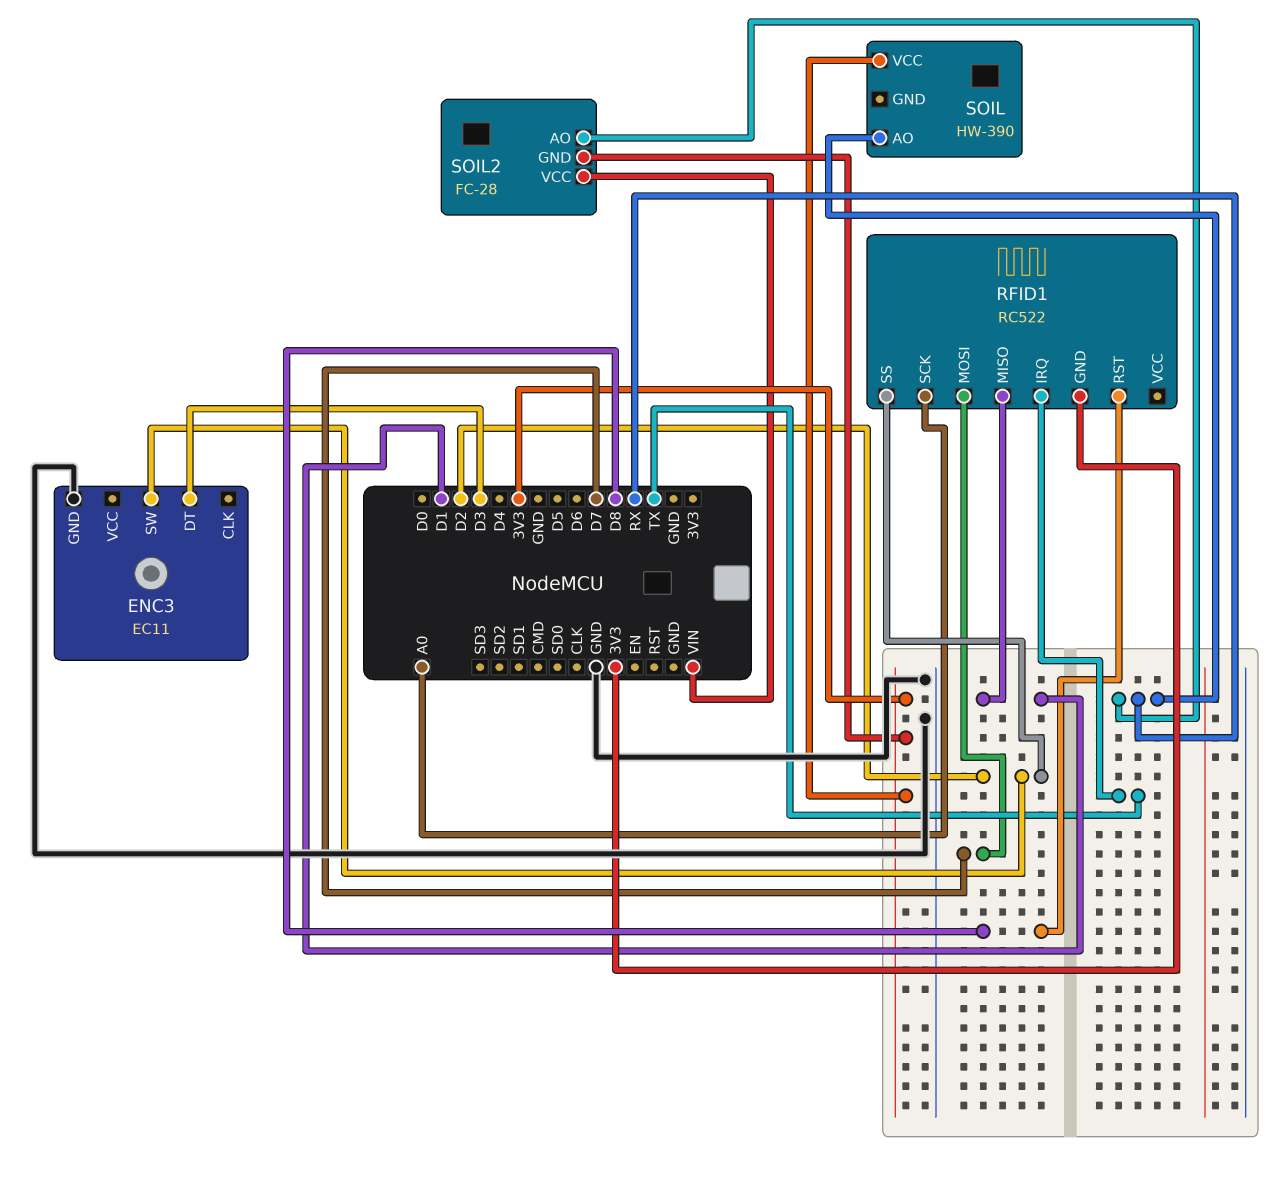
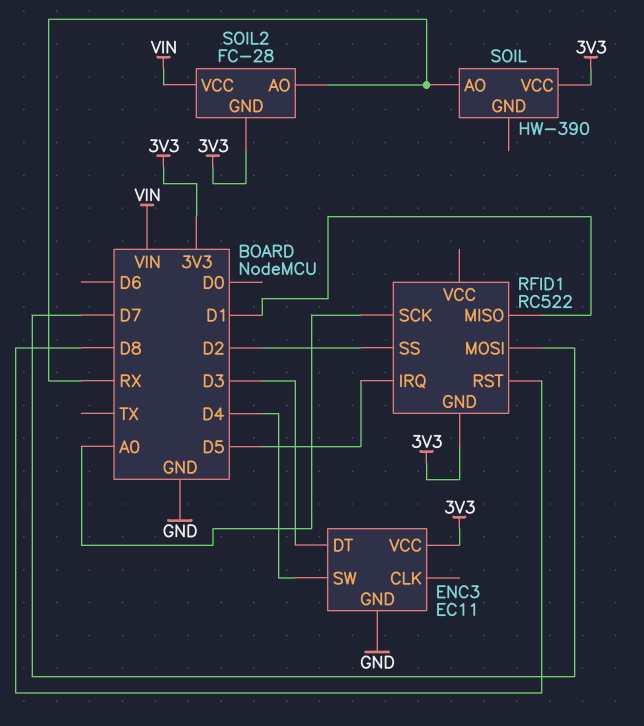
ENC3 pin SW: D2 -> D4
ENC3 pin VCC: none -> 3V3
RFID1 pin IRQ: TX -> D5

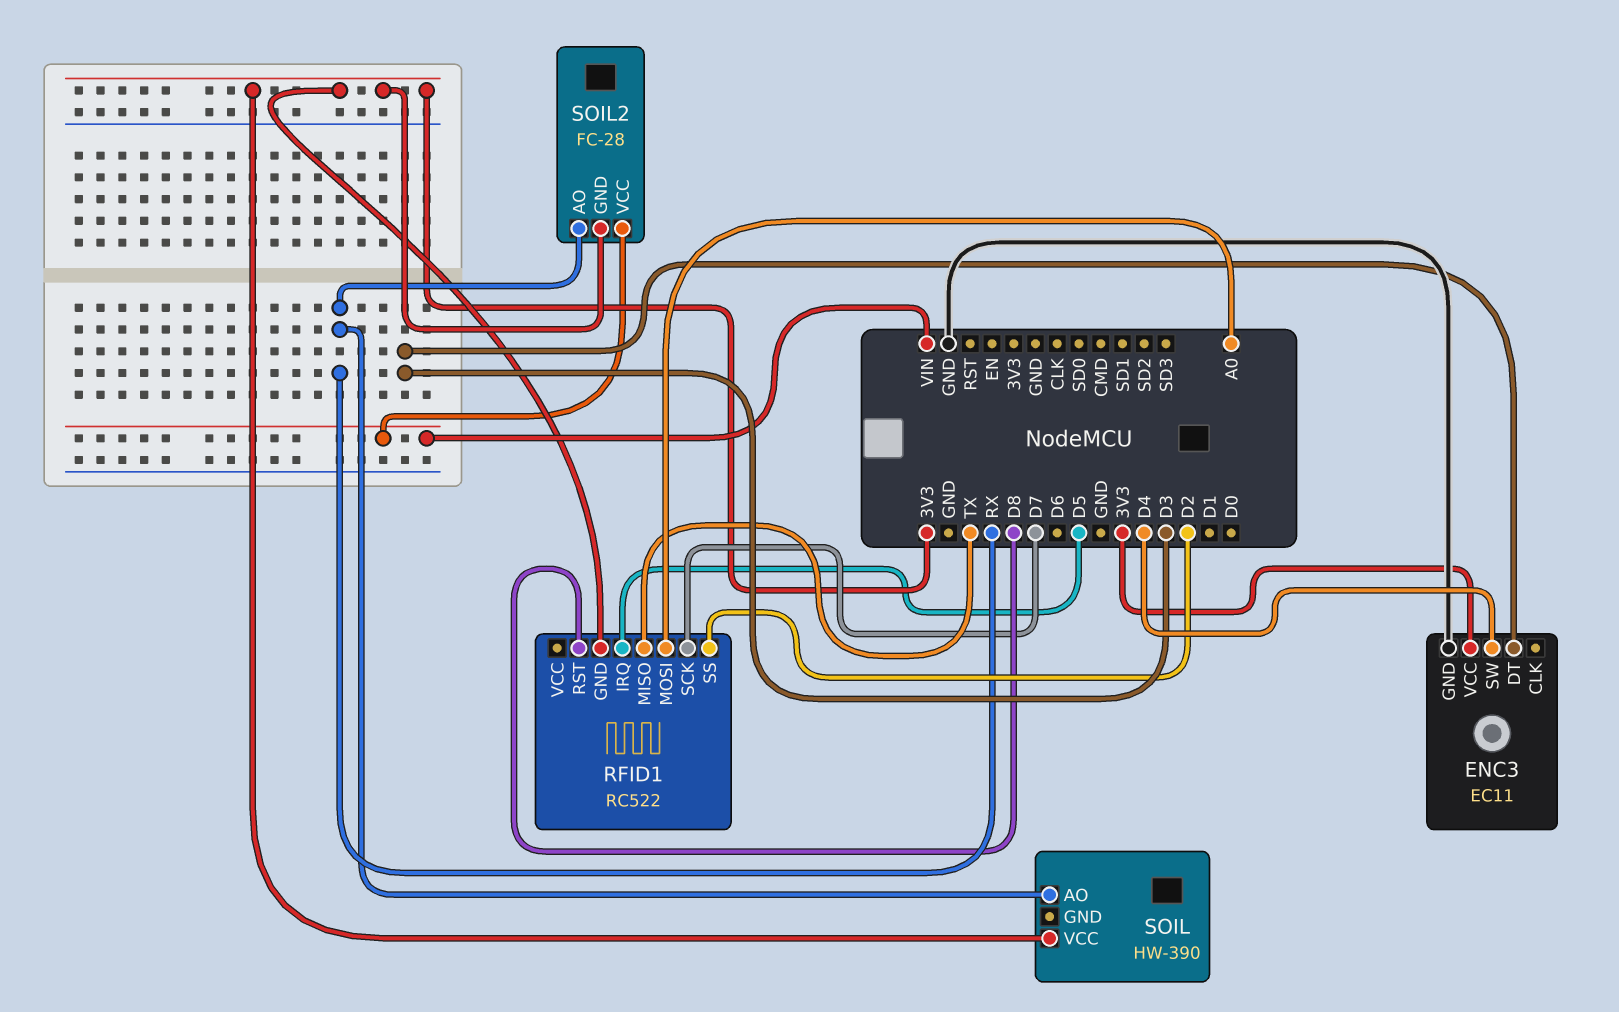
RFID1 pin MISO: D1 -> TX
RFID1 pin MOSI: D7 -> A0
RFID1 pin SCK: A0 -> D7

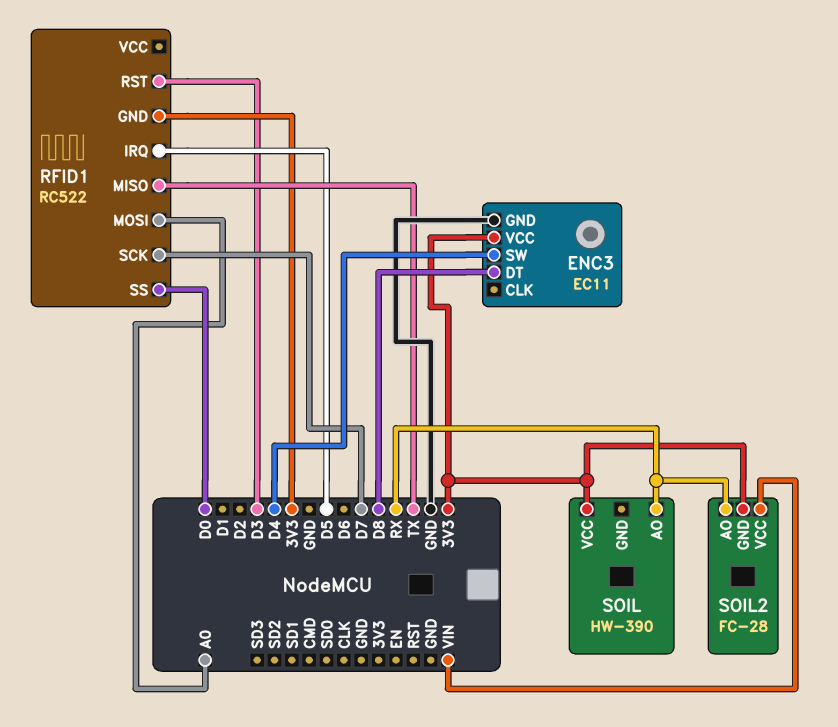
ENC3 pin DT: D3 -> D8
RFID1 pin RST: D8 -> D3
RFID1 pin SS: D2 -> D0

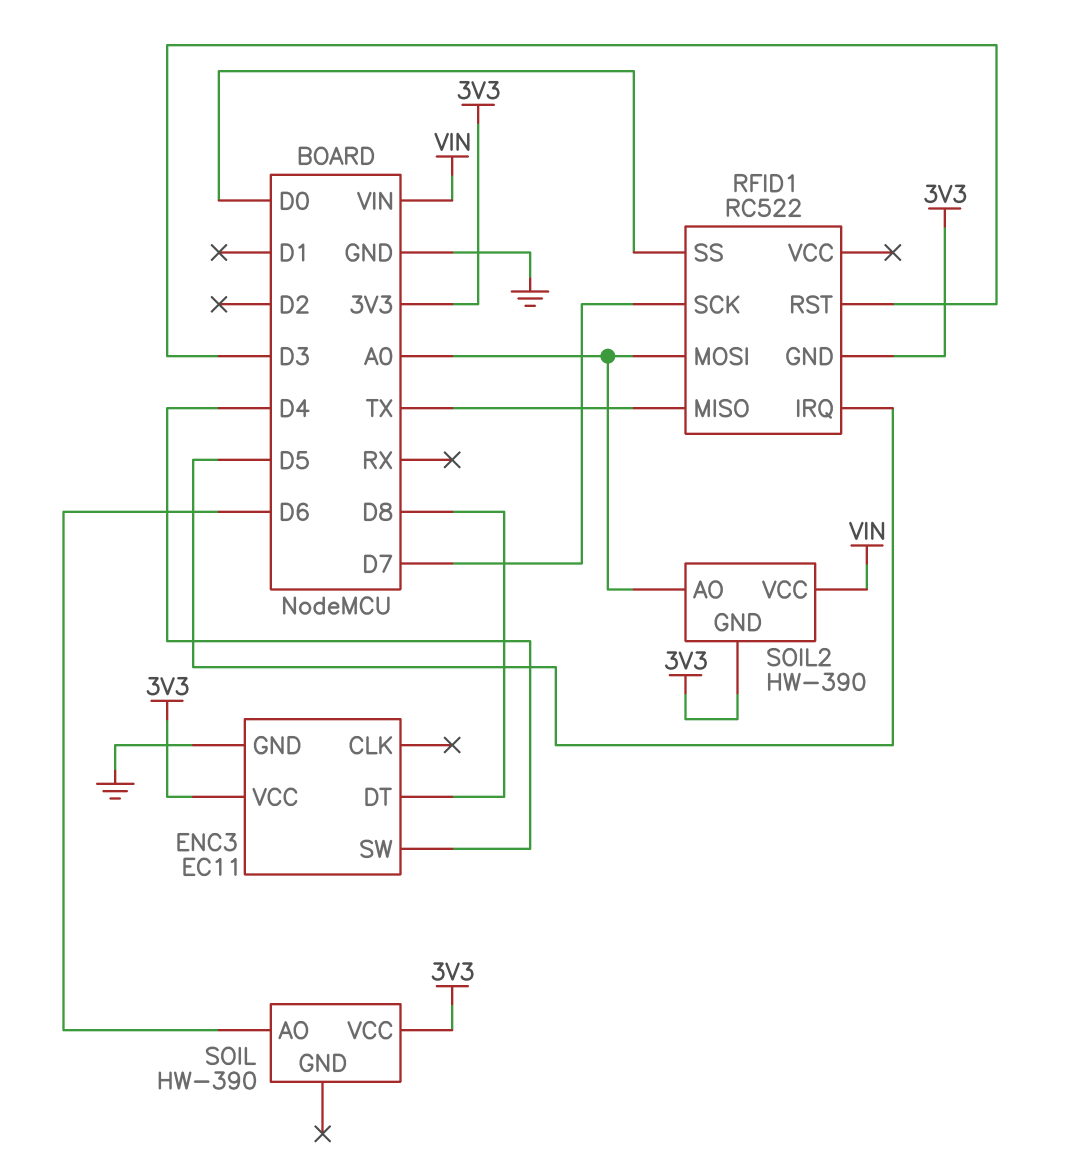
SOIL pin AO: RX -> D6
SOIL2: FC-28 -> HW-390
SOIL2 pin AO: RX -> A0

